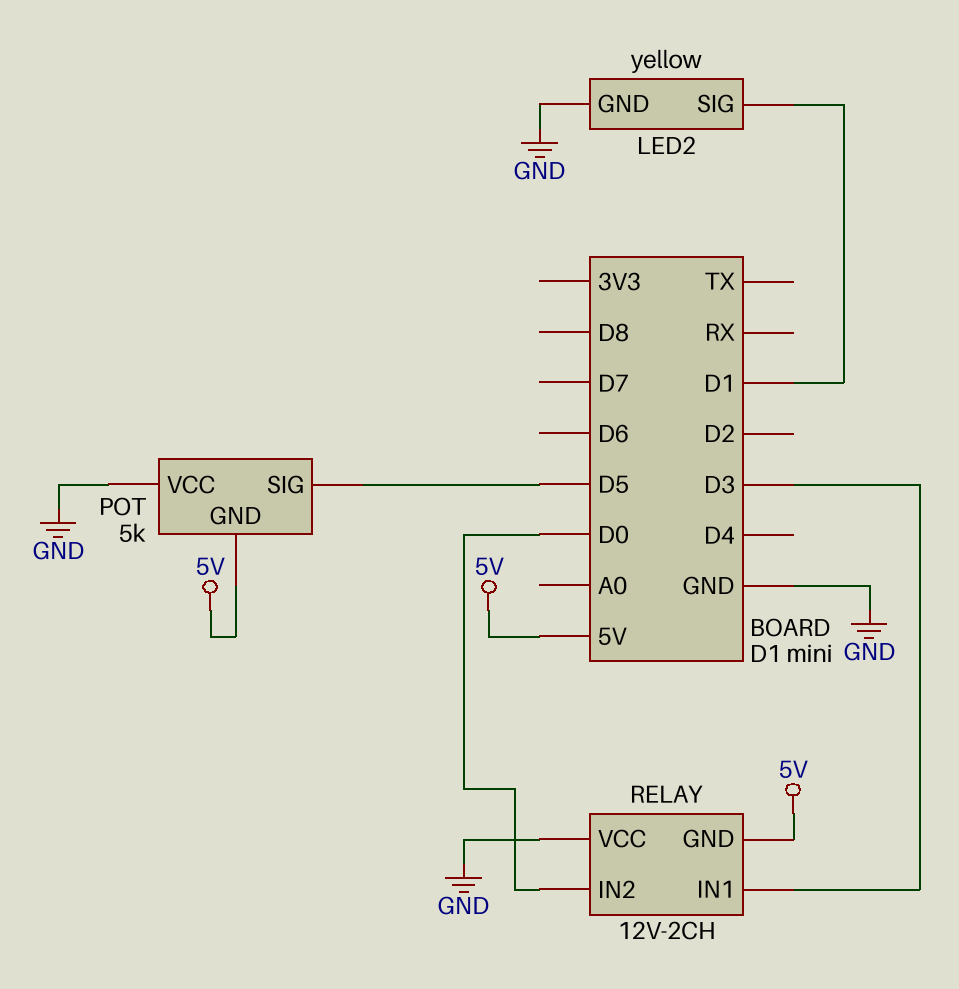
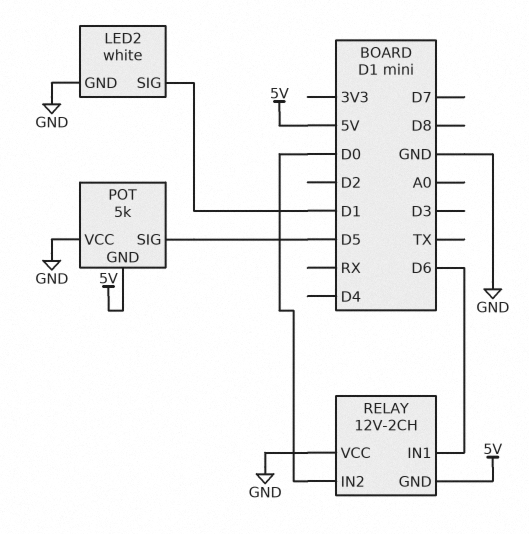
LED2: yellow -> white
RELAY pin IN1: D3 -> D6

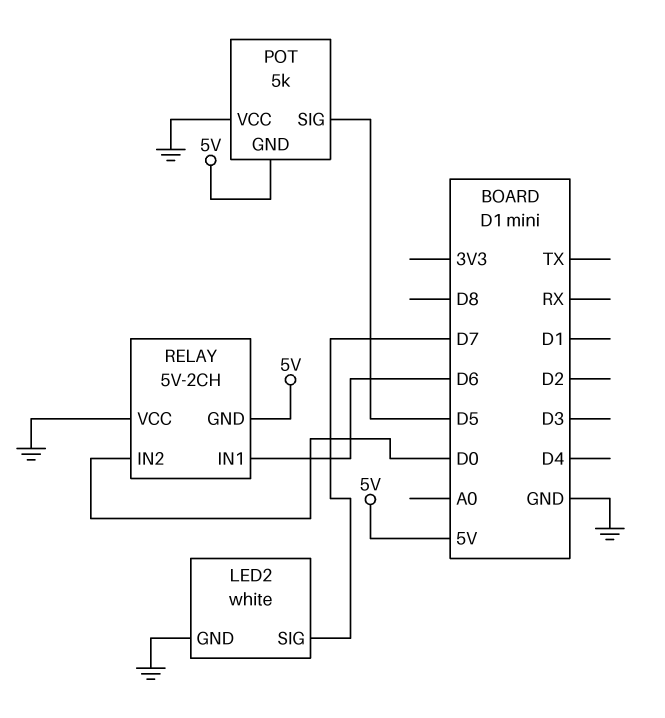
LED2 pin SIG: D1 -> D7
RELAY: 12V-2CH -> 5V-2CH

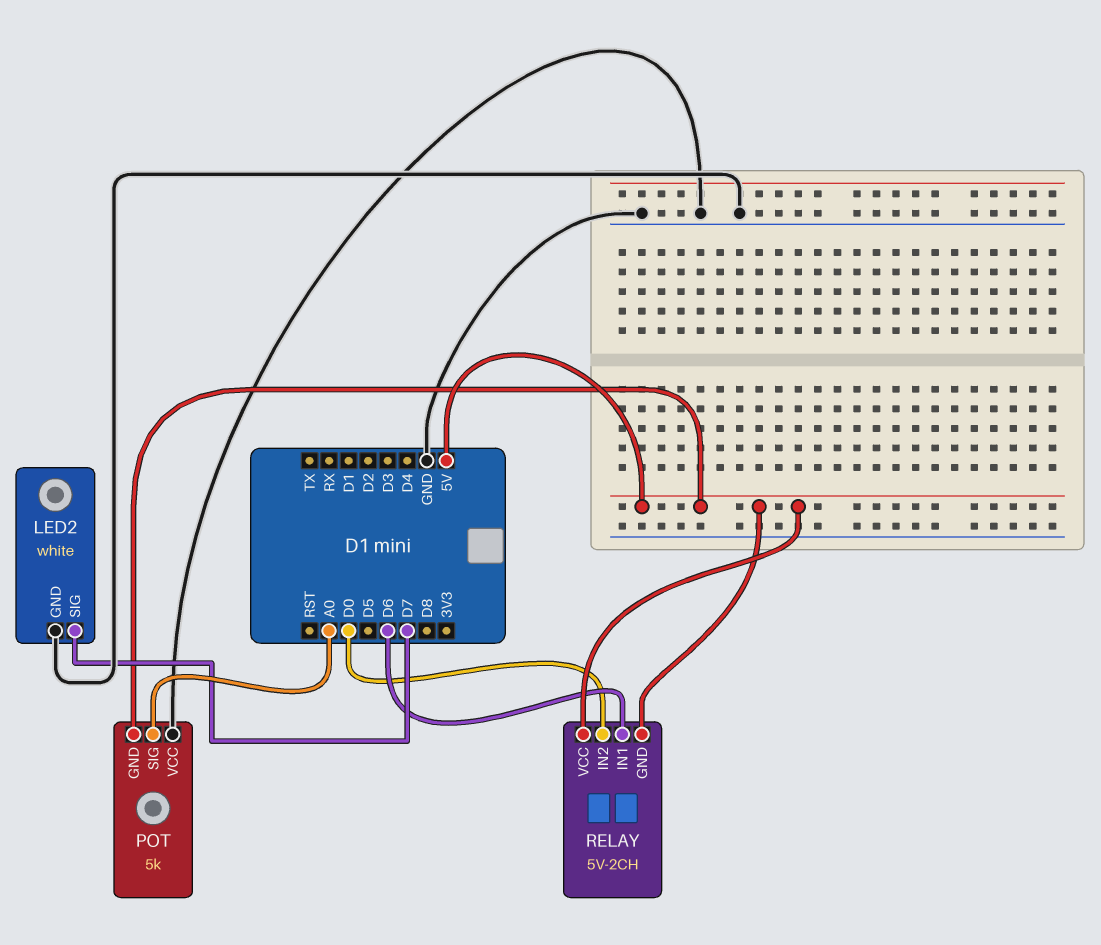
POT pin SIG: D5 -> A0
RELAY pin VCC: GND -> 5V

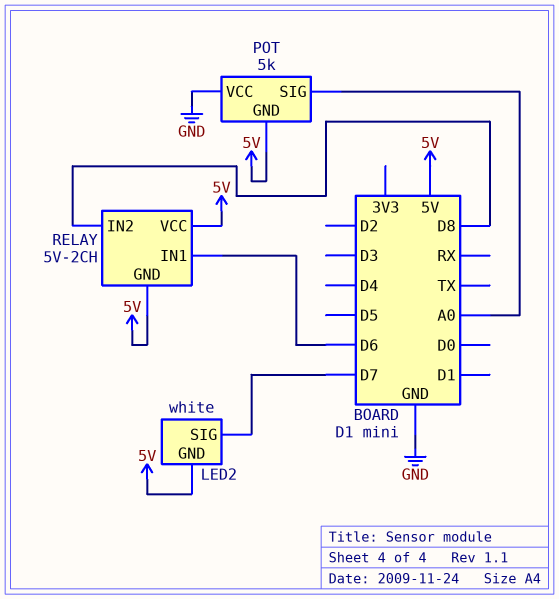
LED2 pin GND: GND -> 5V
RELAY pin IN2: D0 -> D8

